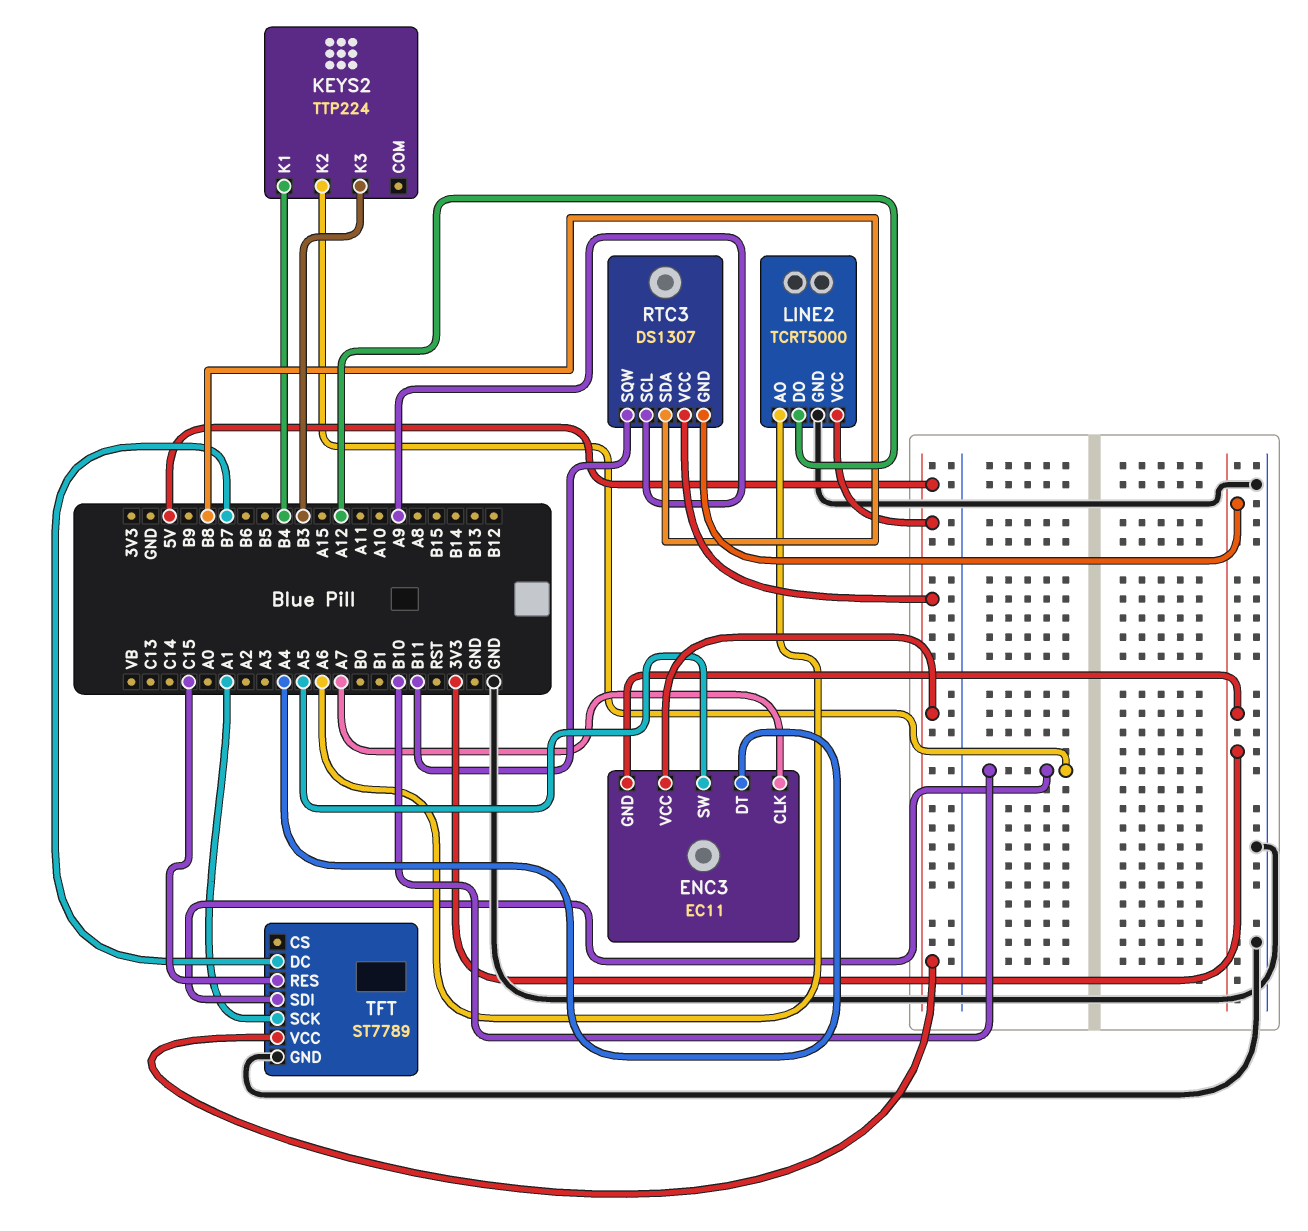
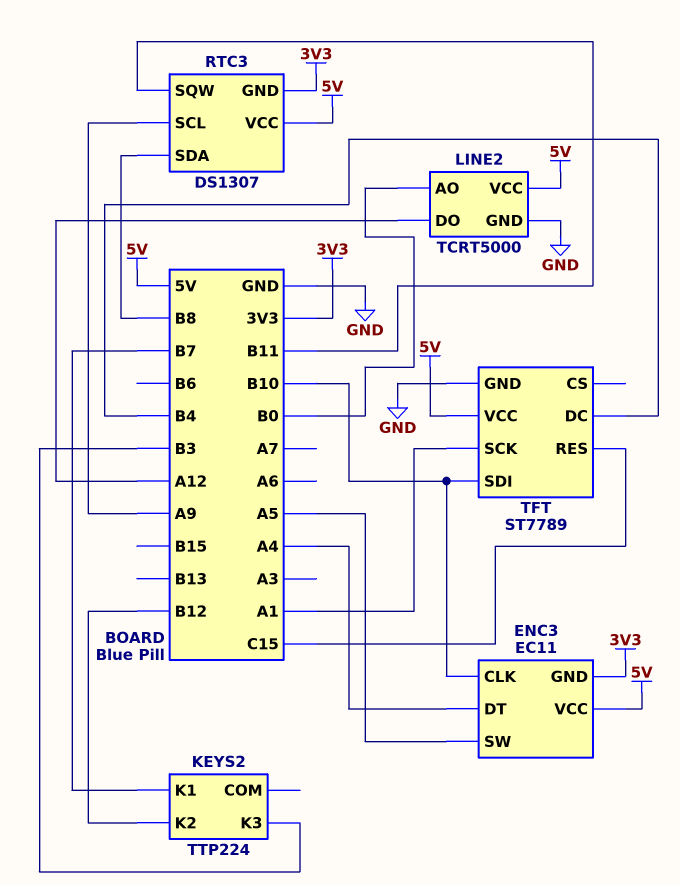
ENC3 pin CLK: A7 -> B10
KEYS2 pin K1: B4 -> B7
KEYS2 pin K2: B10 -> B12
LINE2 pin AO: A6 -> B0
TFT pin DC: B7 -> B4

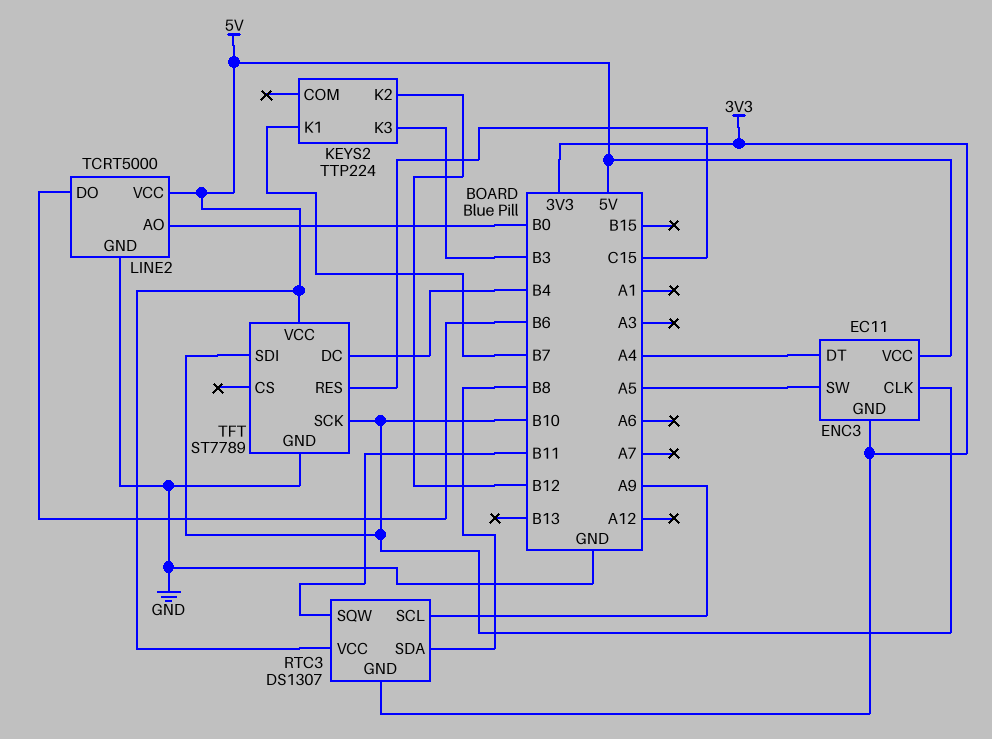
LINE2 pin DO: A12 -> B6
TFT pin SCK: A1 -> B10

